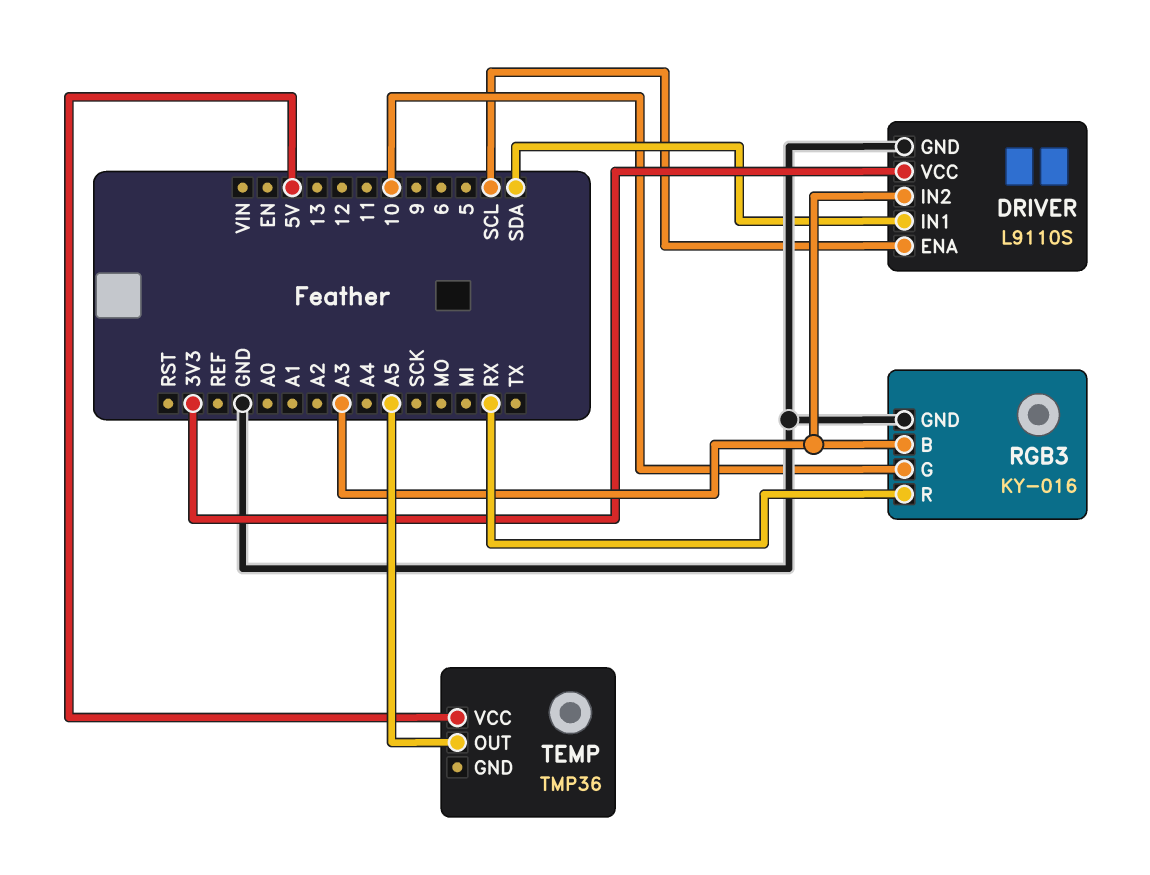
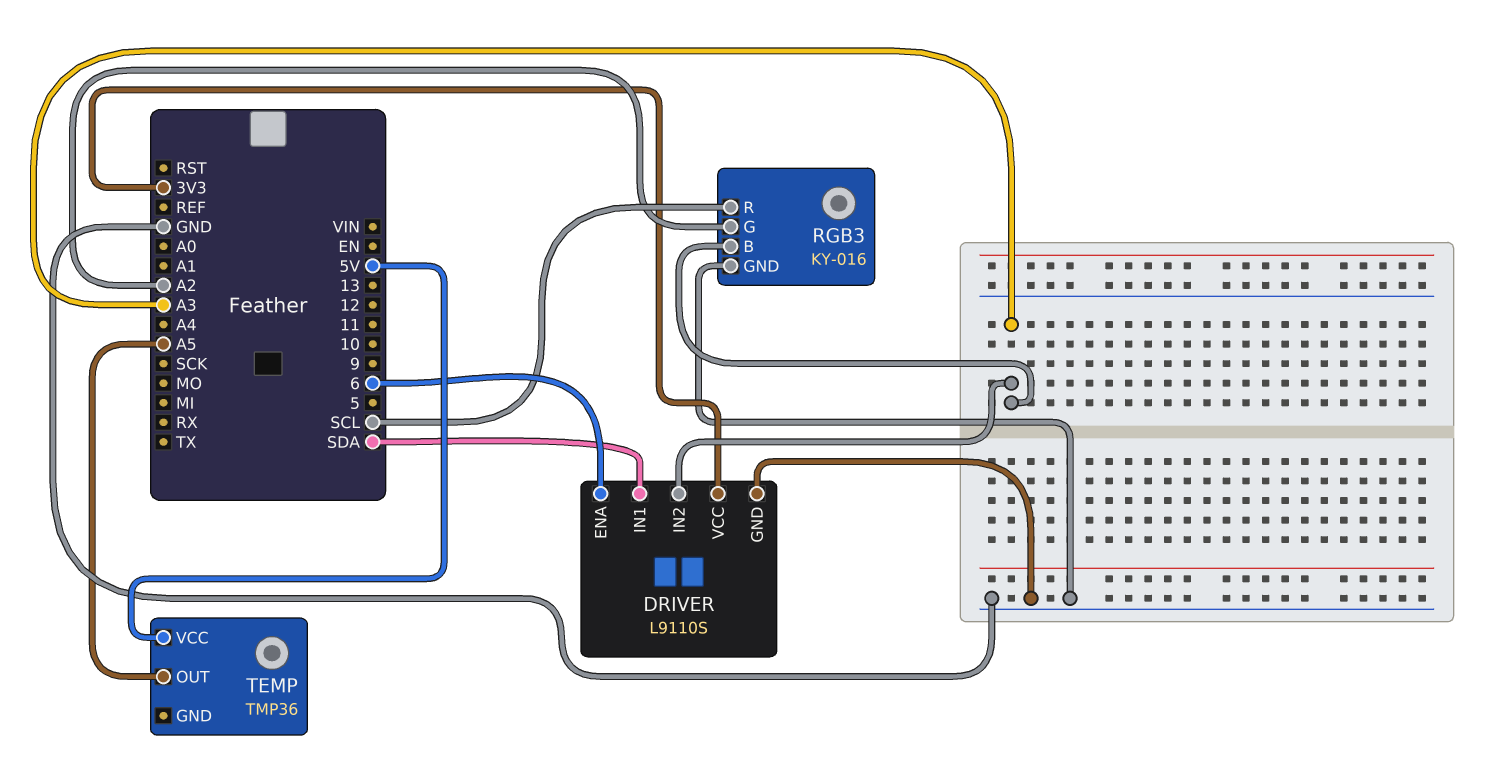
DRIVER pin ENA: SCL -> 6
RGB3 pin G: 10 -> A2
RGB3 pin R: RX -> SCL

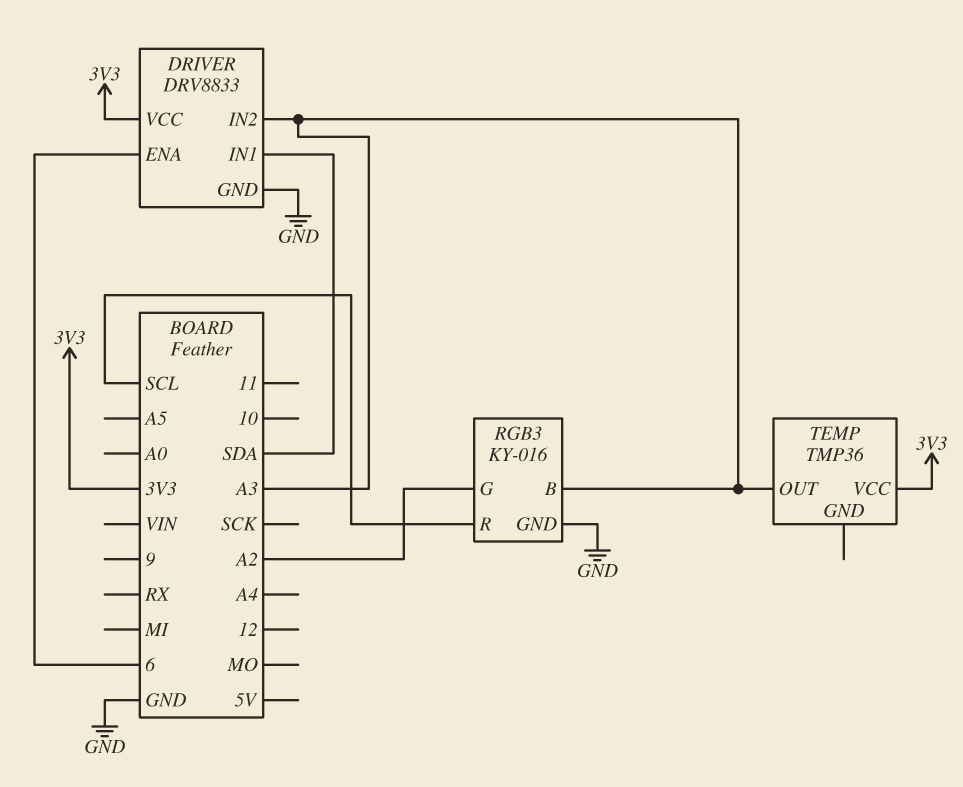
DRIVER: L9110S -> DRV8833
TEMP pin OUT: A5 -> A3
TEMP pin VCC: 5V -> 3V3

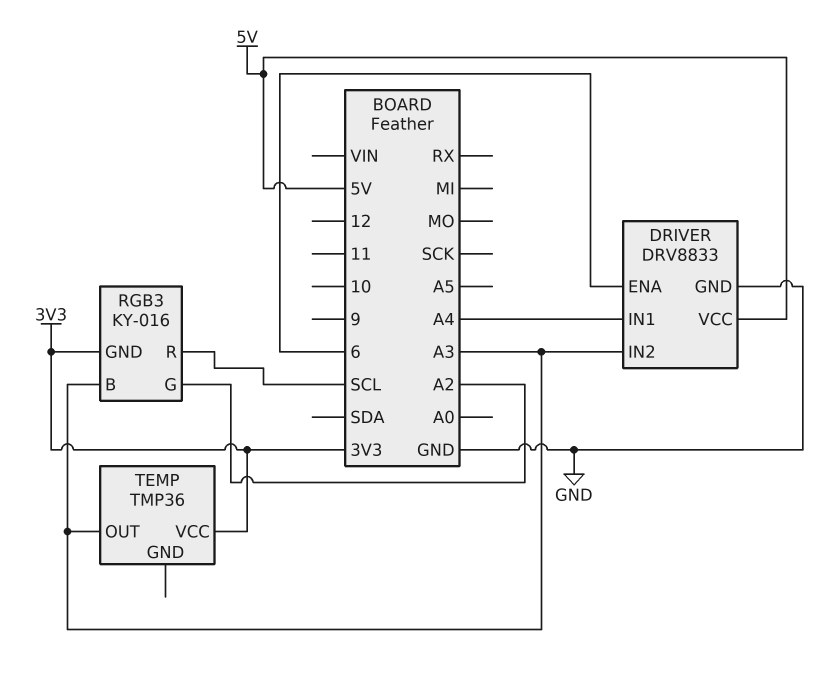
DRIVER pin IN1: SDA -> A4
DRIVER pin VCC: 3V3 -> 5V
RGB3 pin GND: GND -> 3V3

